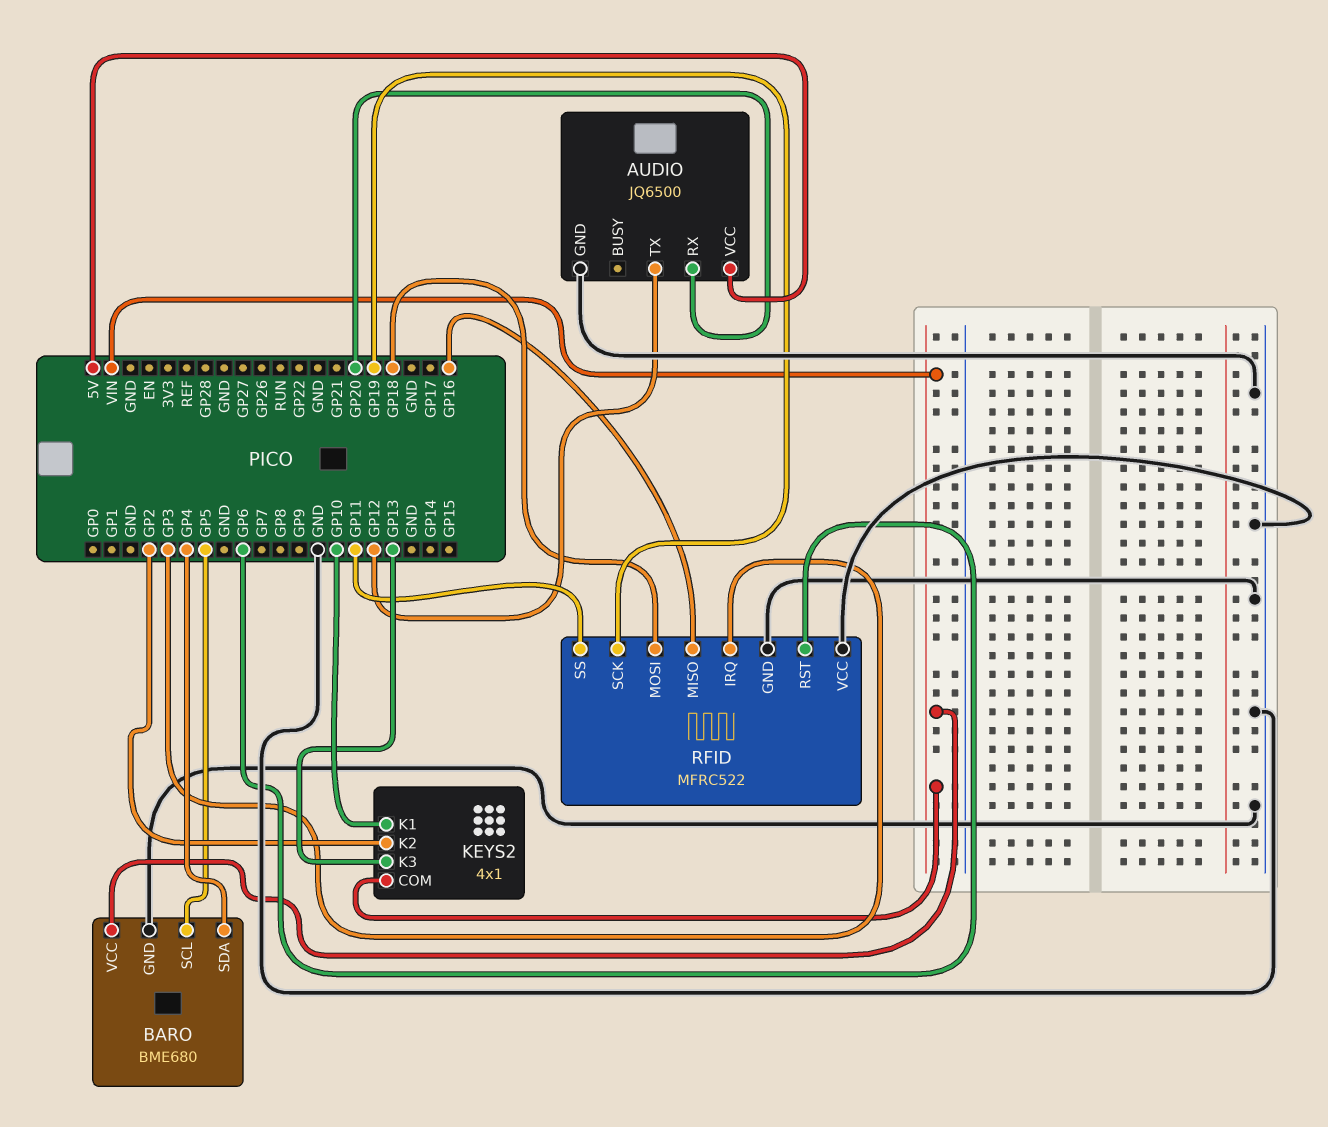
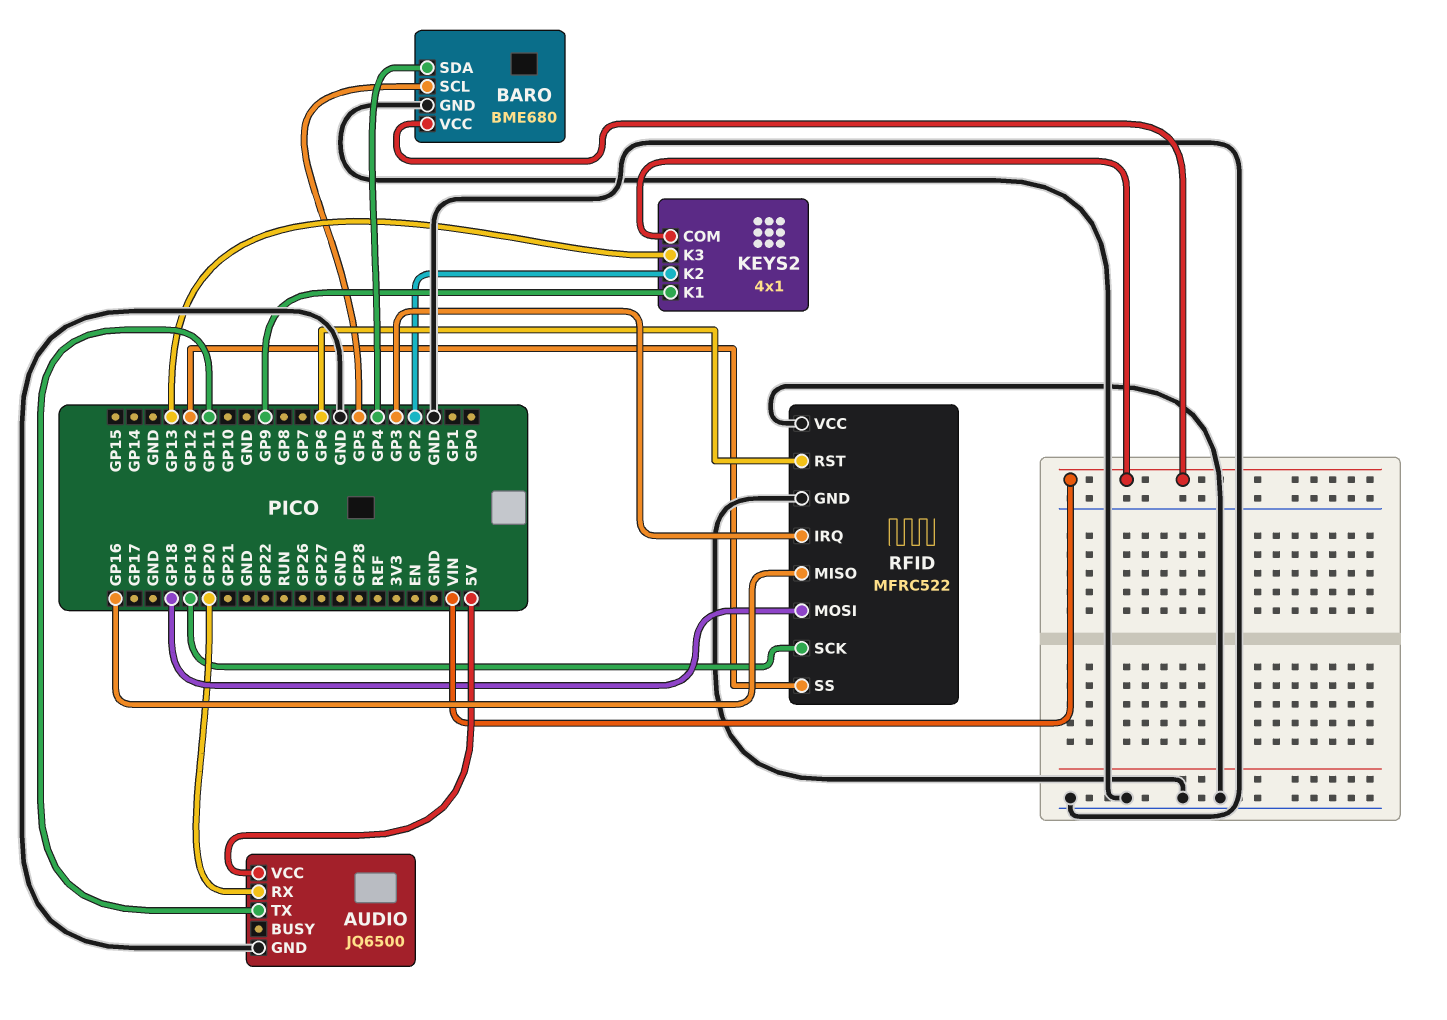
AUDIO pin TX: GP12 -> GP11
KEYS2 pin K1: GP10 -> GP9
RFID pin SS: GP11 -> GP12

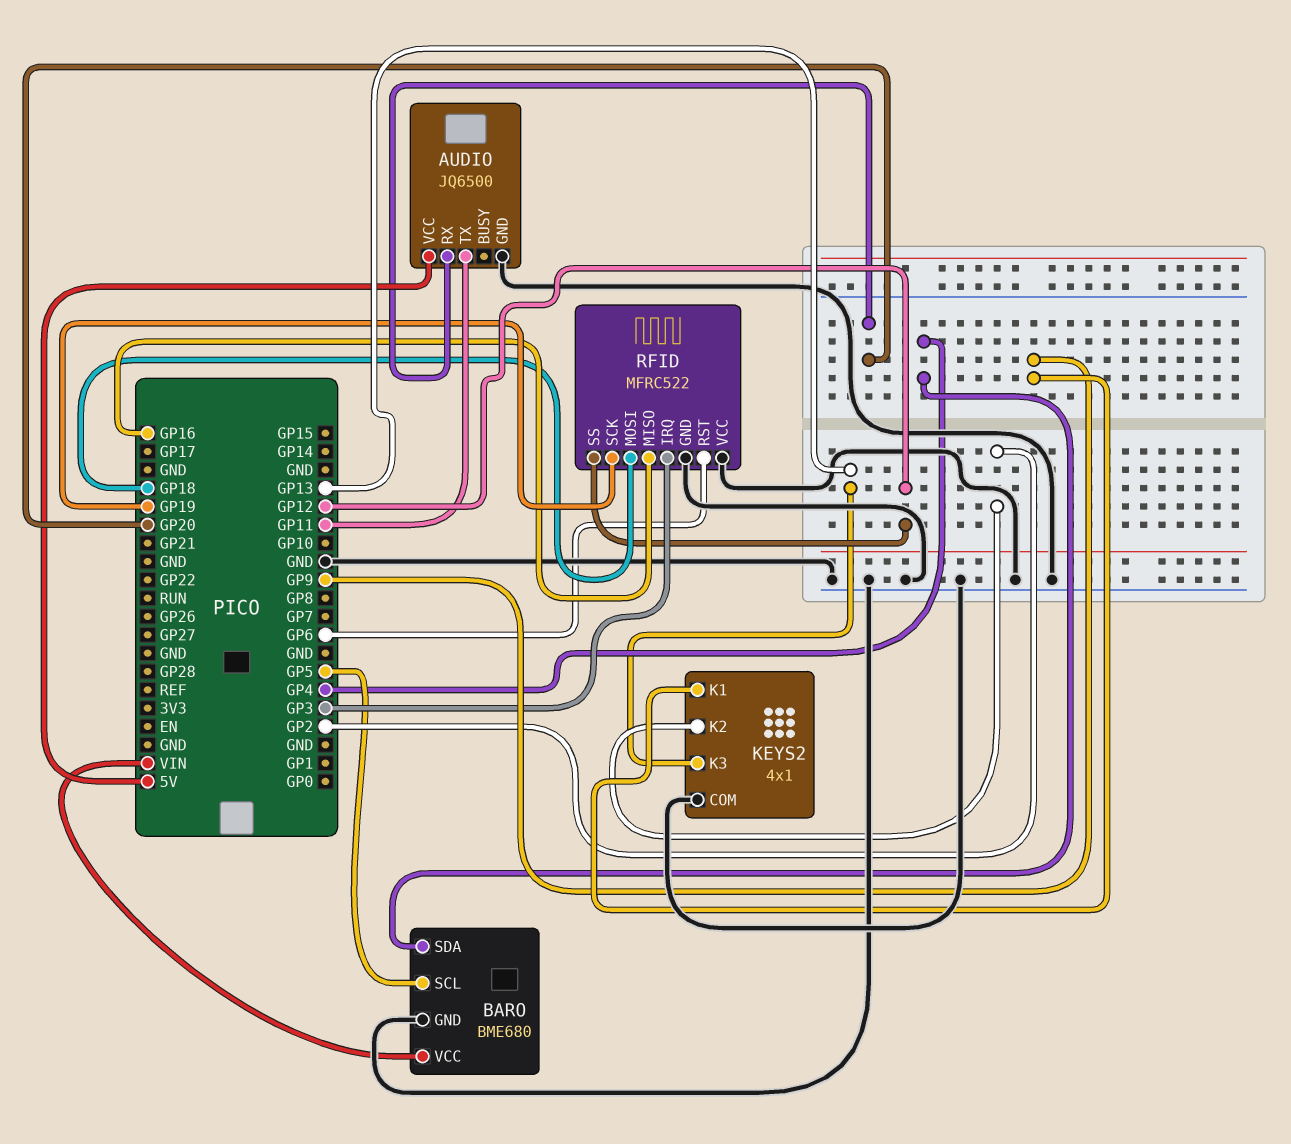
KEYS2 pin COM: VIN -> GND

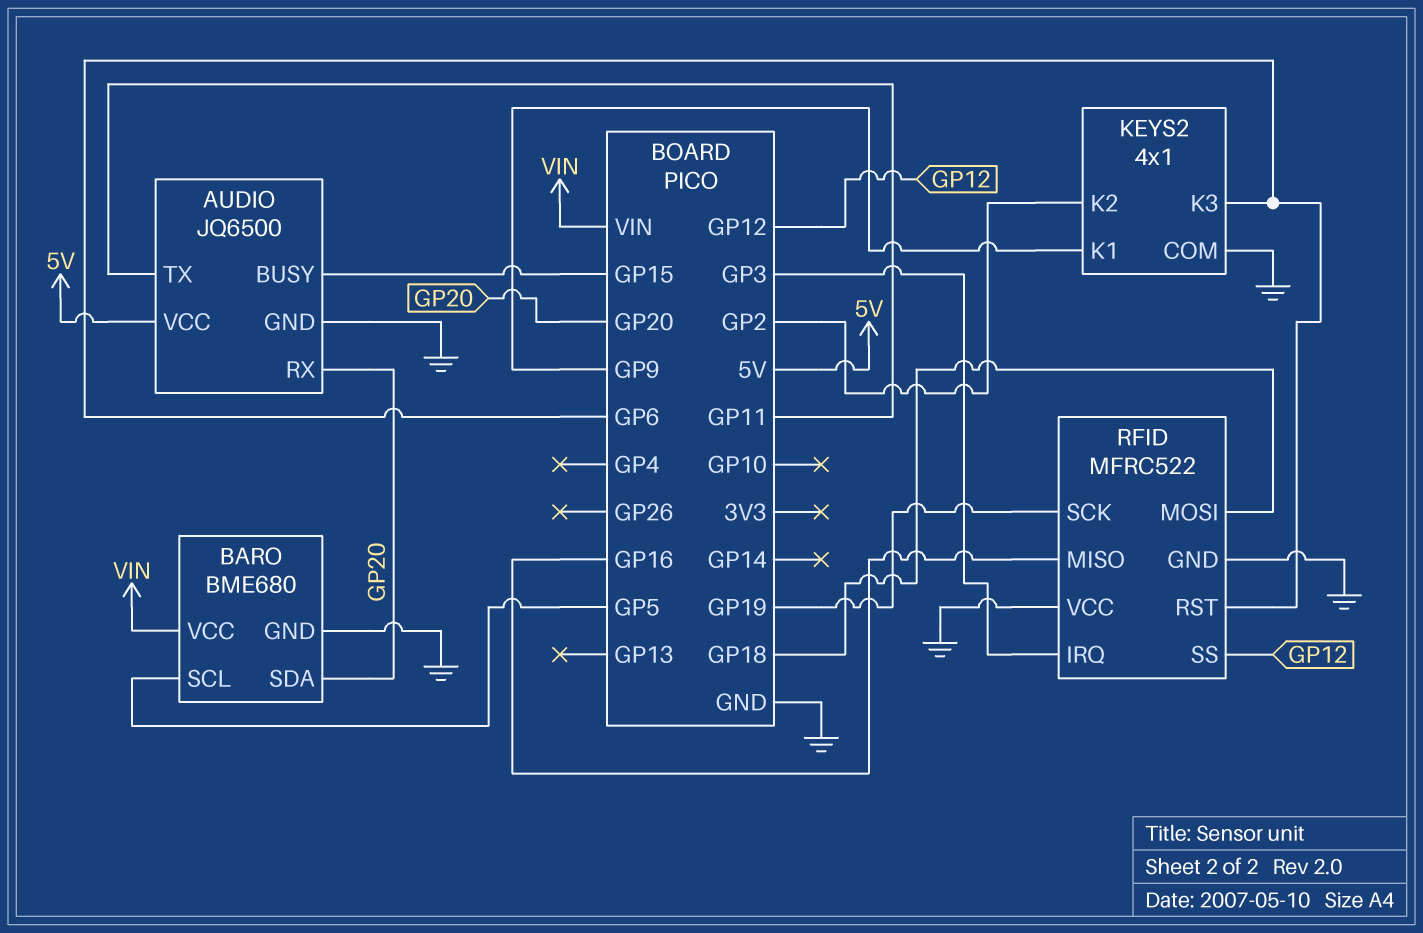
AUDIO pin BUSY: none -> GP15
BARO pin SDA: GP4 -> GP20
KEYS2 pin K3: GP13 -> GP6

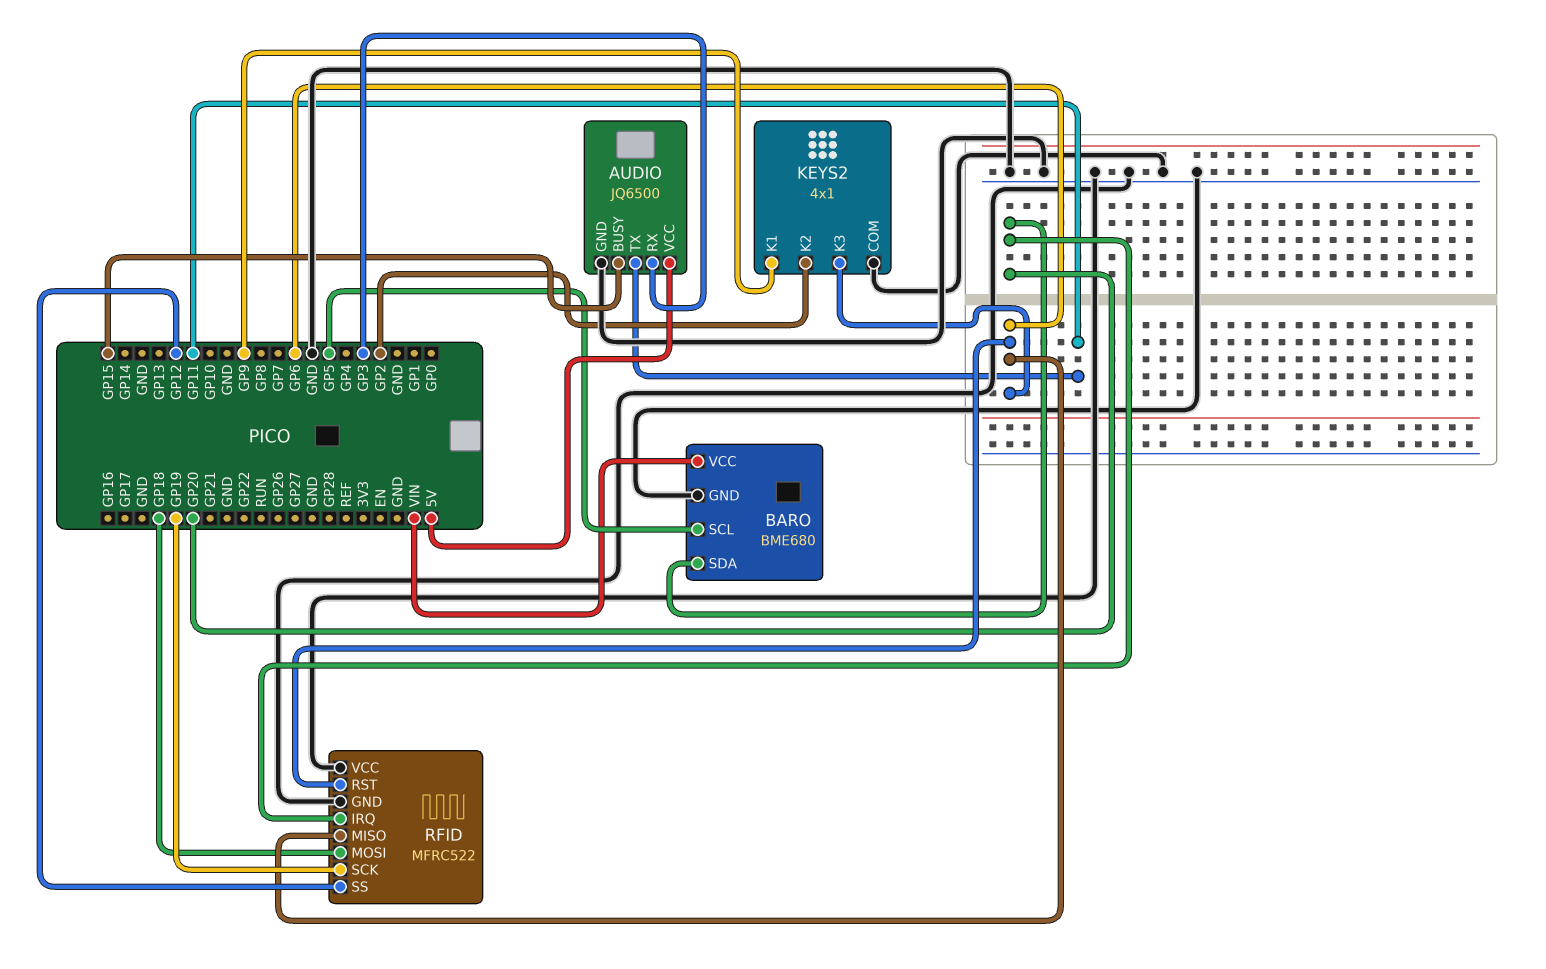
AUDIO pin RX: GP20 -> GP3
RFID pin IRQ: GP3 -> GP20
RFID pin MISO: GP16 -> GP6

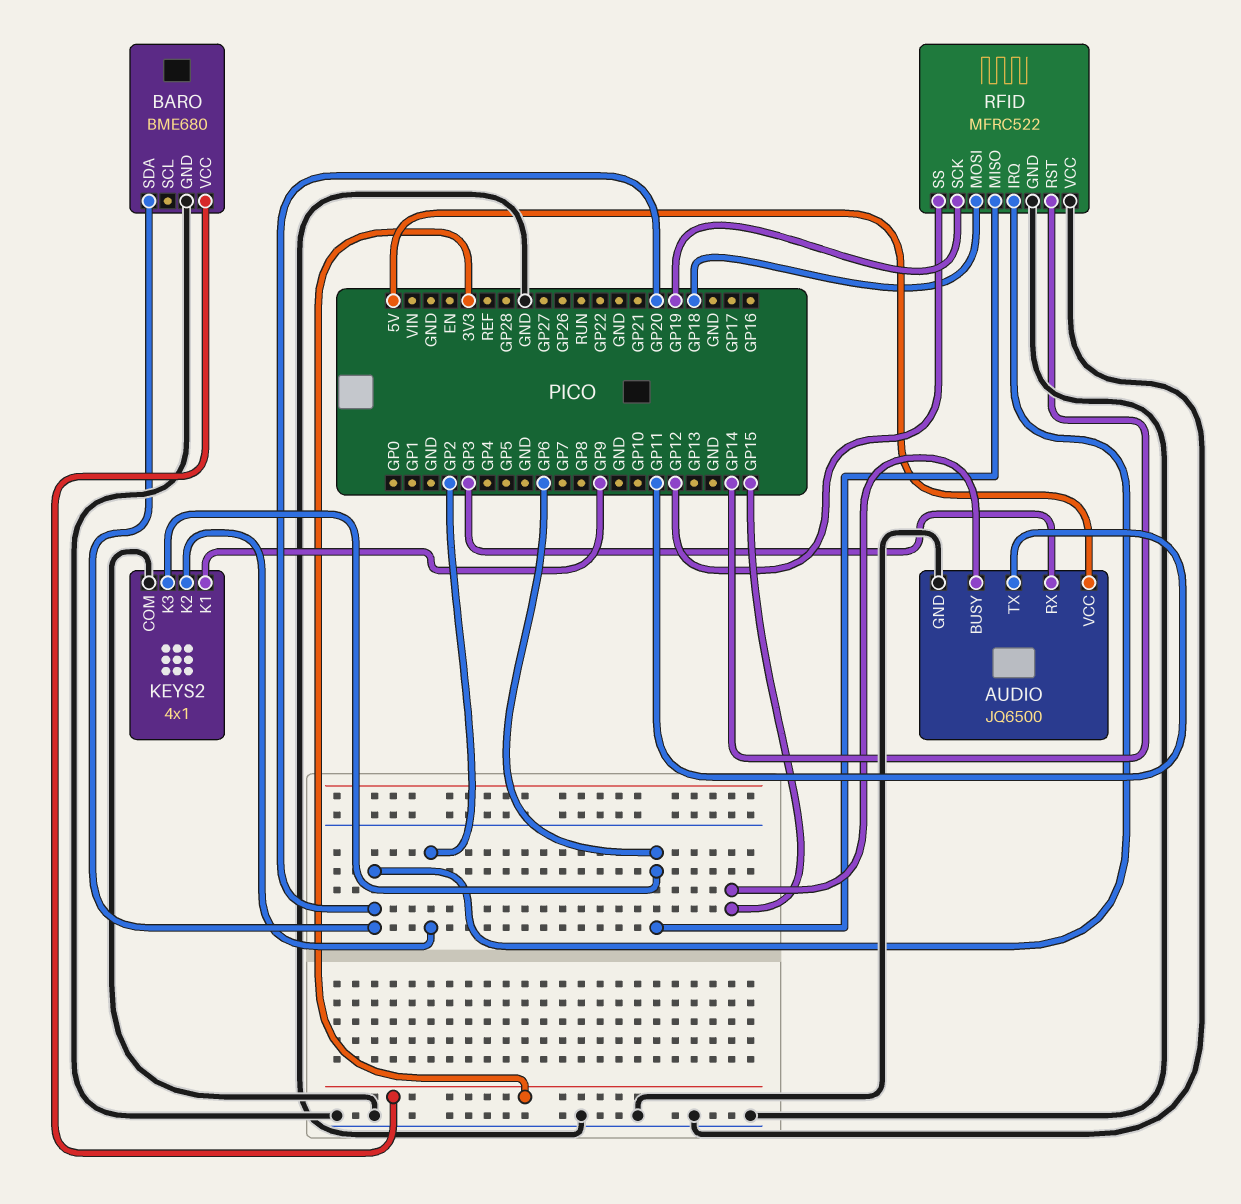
BARO pin SCL: GP5 -> none
BARO pin VCC: VIN -> 3V3
RFID pin RST: GP6 -> GP14

